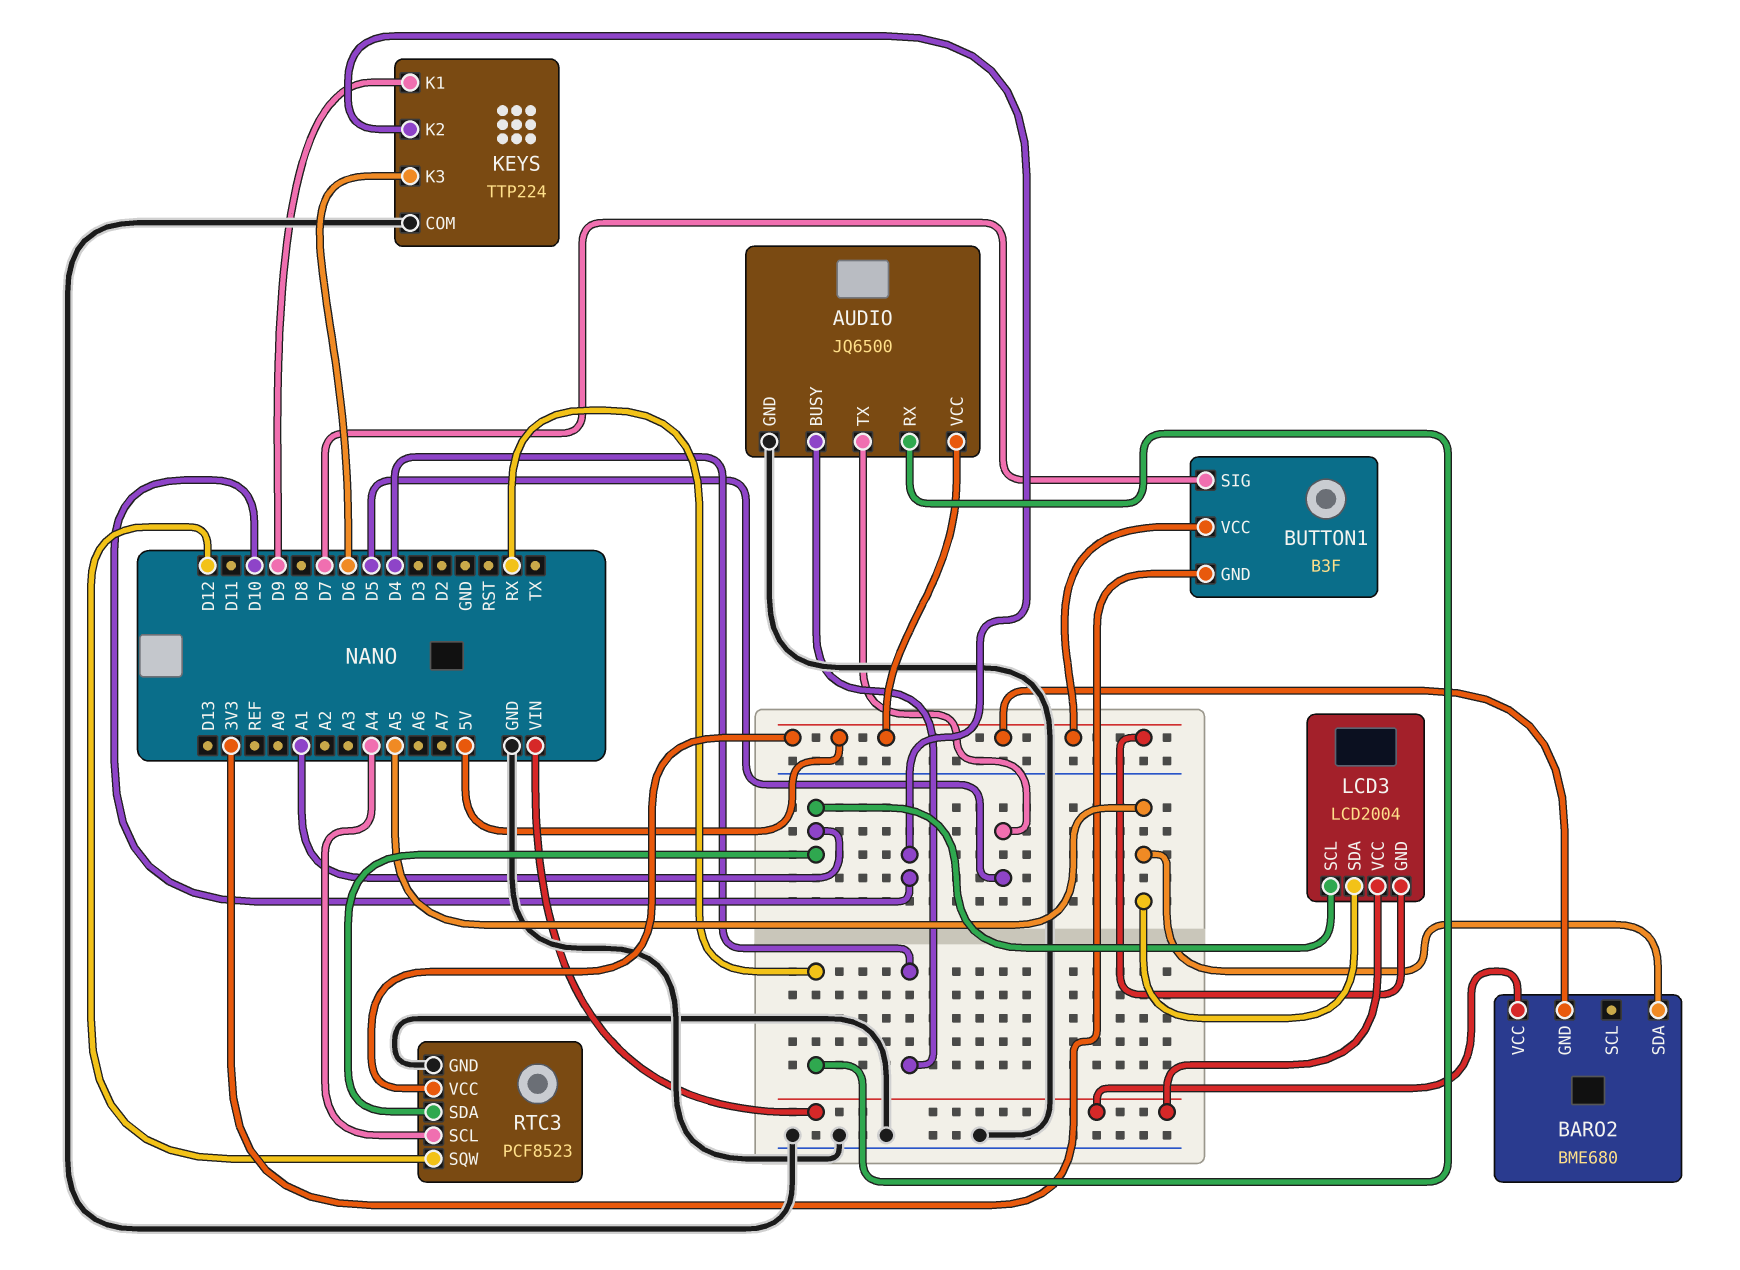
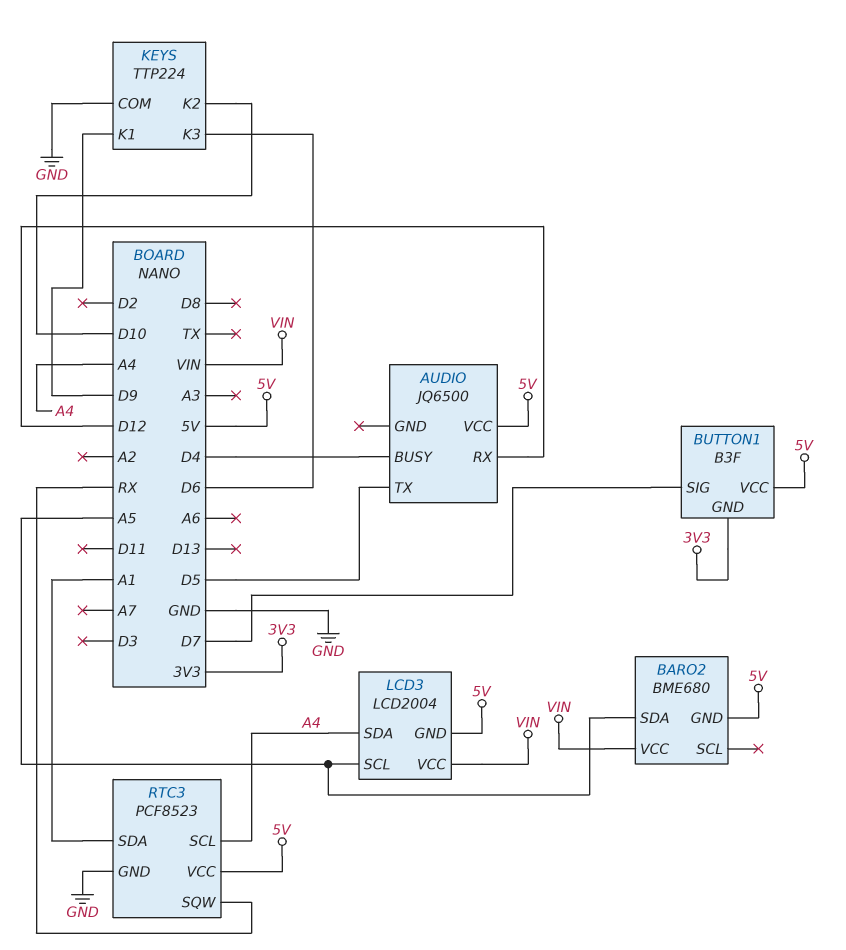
AUDIO pin GND: GND -> none
AUDIO pin RX: RX -> D12
LCD3 pin SCL: A1 -> A5
LCD3 pin SDA: A5 -> A4
RTC3 pin SQW: D12 -> RX

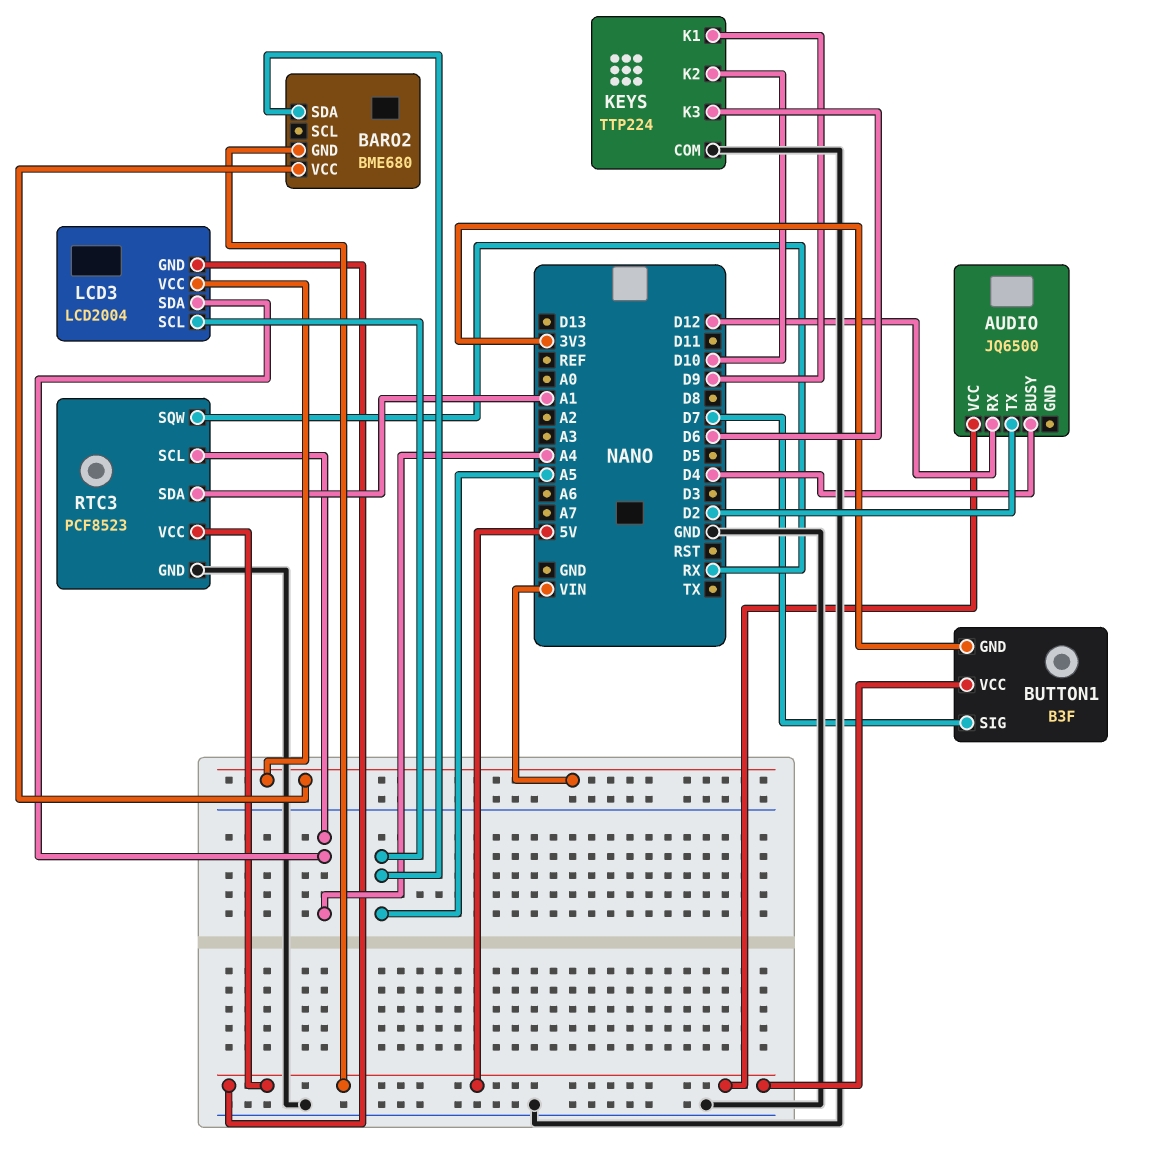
AUDIO pin TX: D5 -> D2

